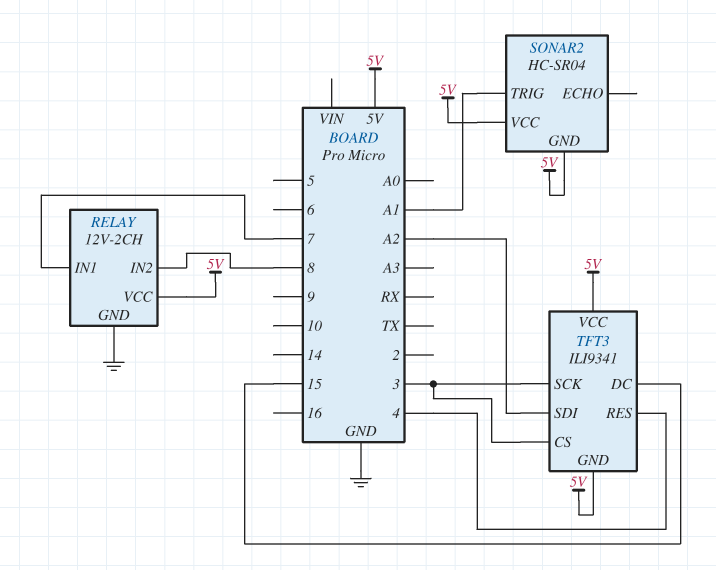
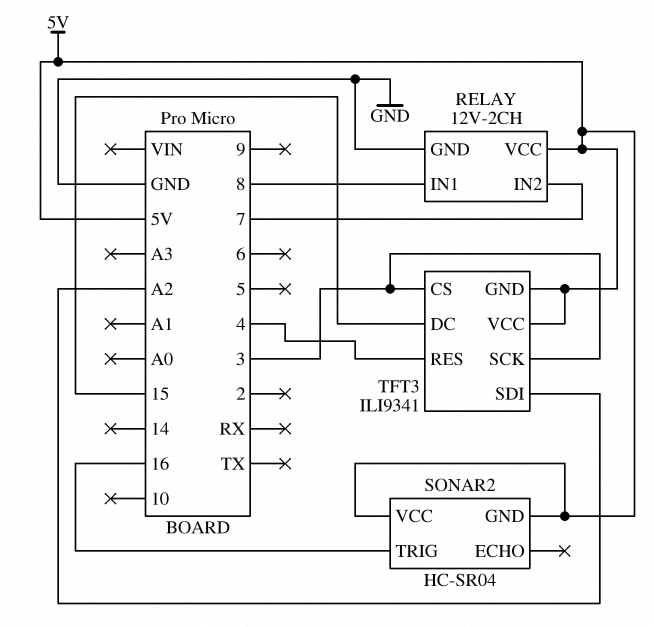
RELAY pin IN1: 7 -> 8
RELAY pin IN2: 8 -> 7
SONAR2 pin TRIG: A1 -> 16

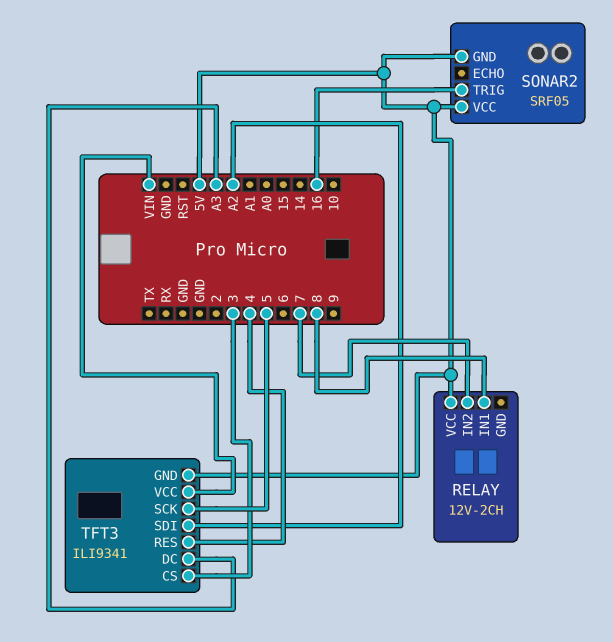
RELAY pin GND: GND -> none
SONAR2: HC-SR04 -> SRF05
TFT3 pin DC: 15 -> A3
TFT3 pin SCK: 3 -> 5
TFT3 pin VCC: 5V -> VIN

